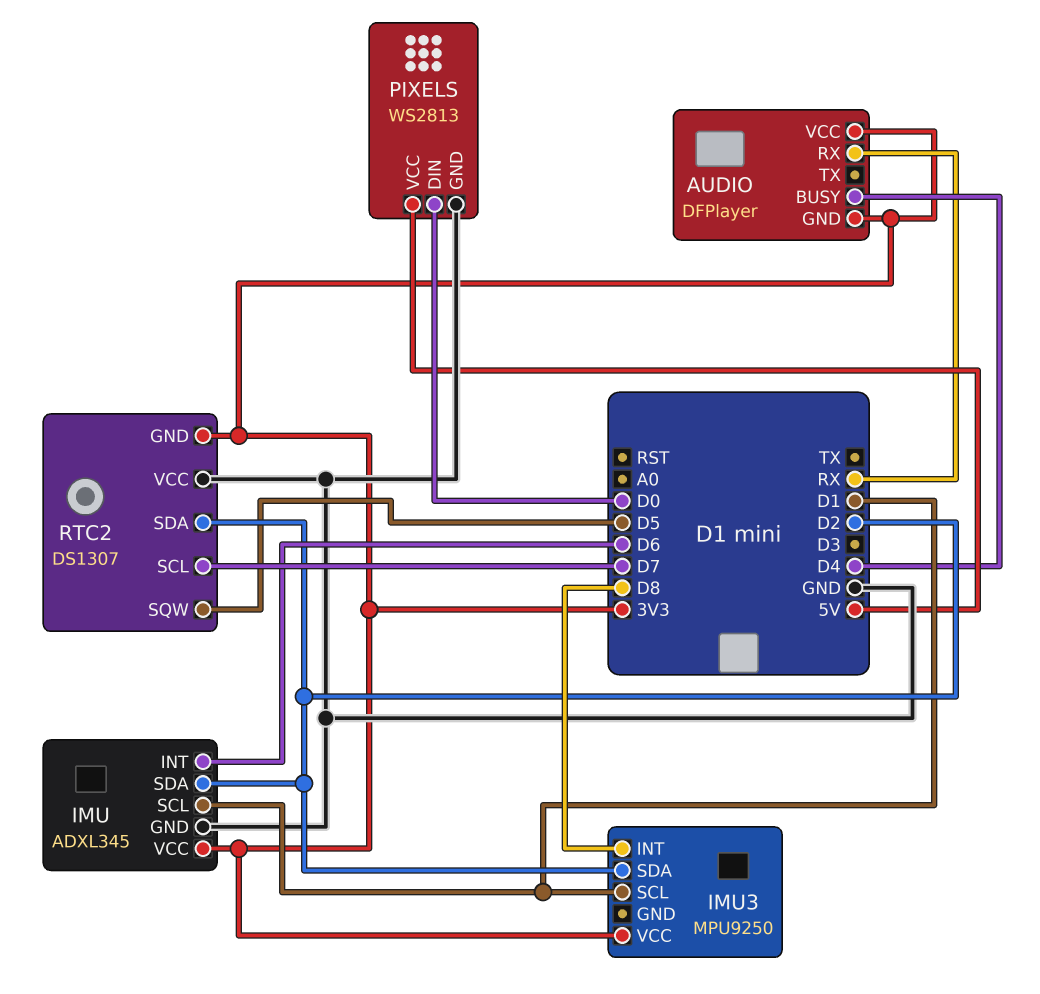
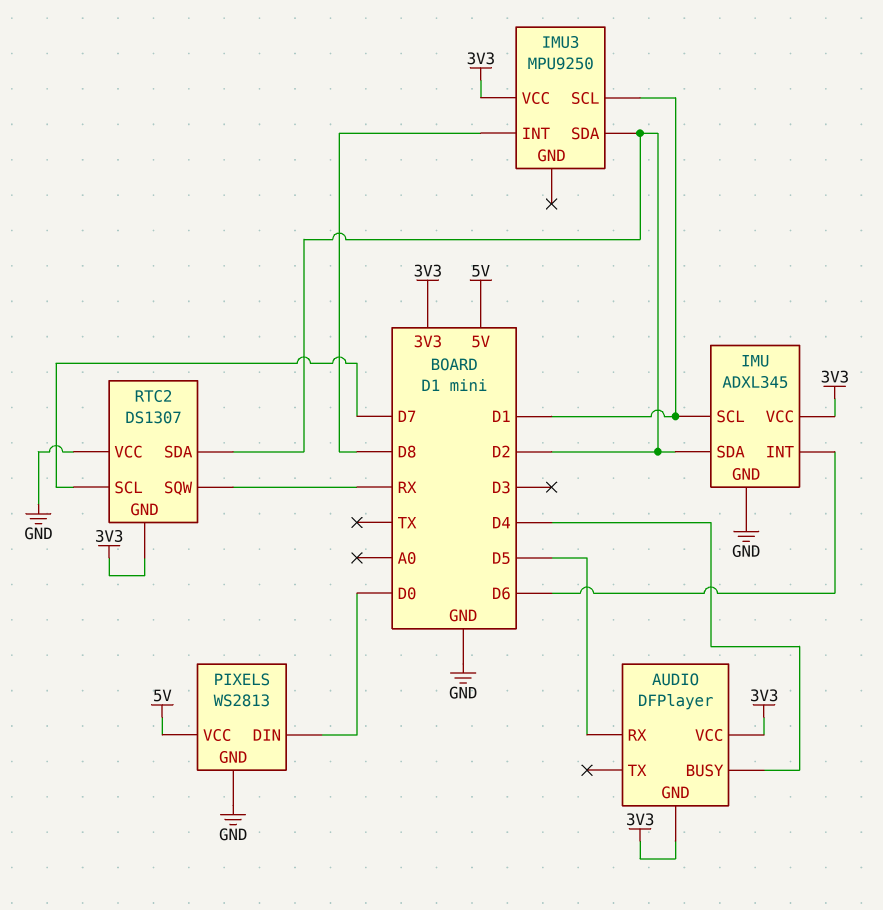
AUDIO pin RX: RX -> D5
RTC2 pin SQW: D5 -> RX

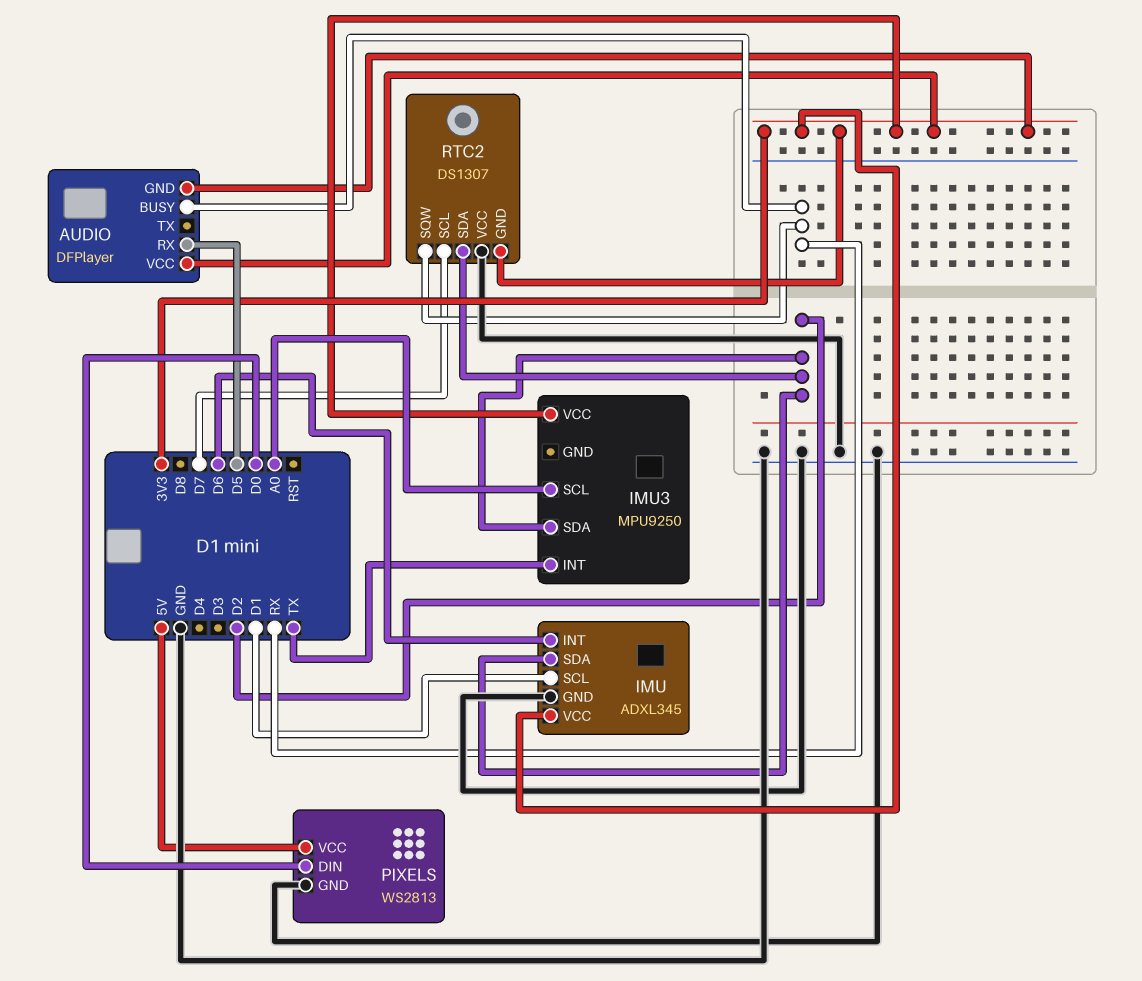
AUDIO pin BUSY: D4 -> RX
IMU3 pin INT: D8 -> TX
IMU3 pin SCL: D1 -> A0

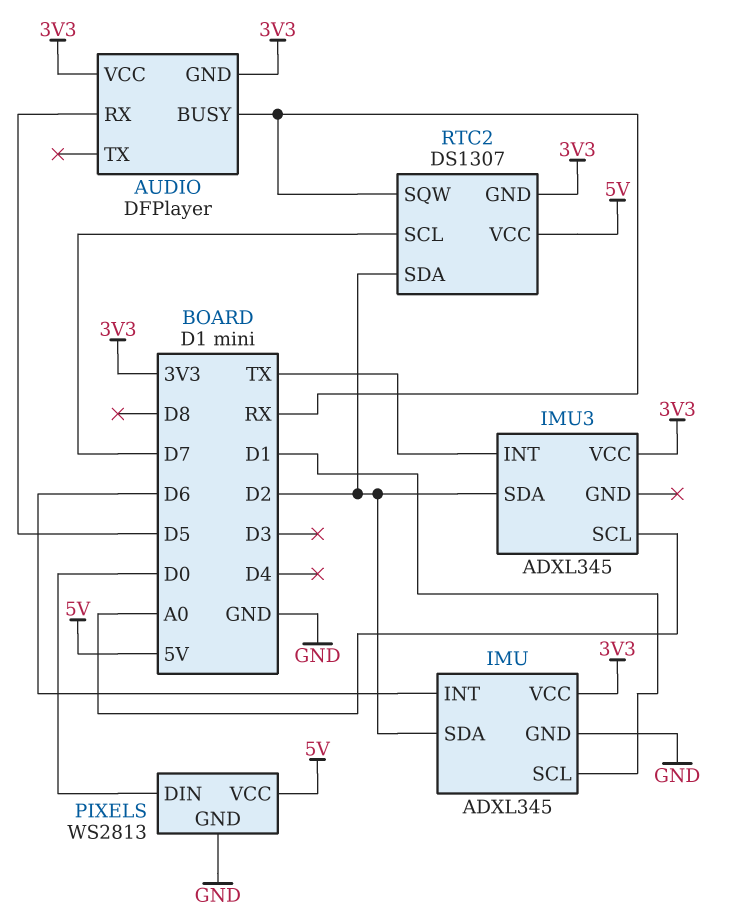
IMU3: MPU9250 -> ADXL345
RTC2 pin VCC: GND -> 5V

